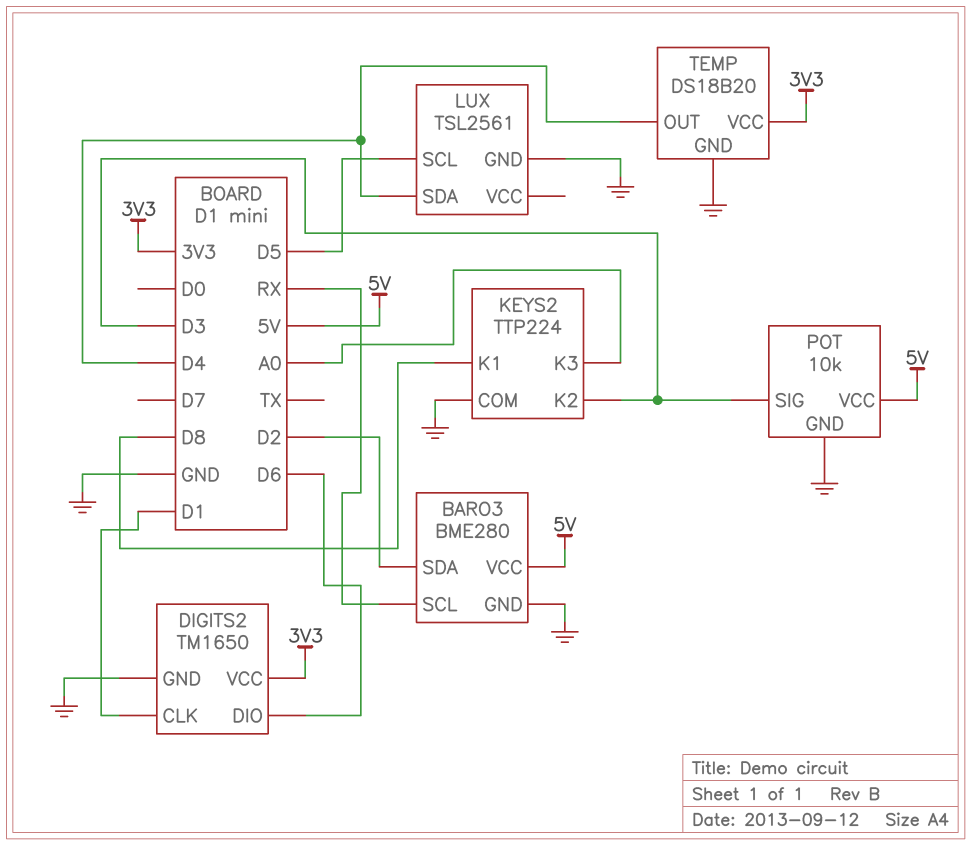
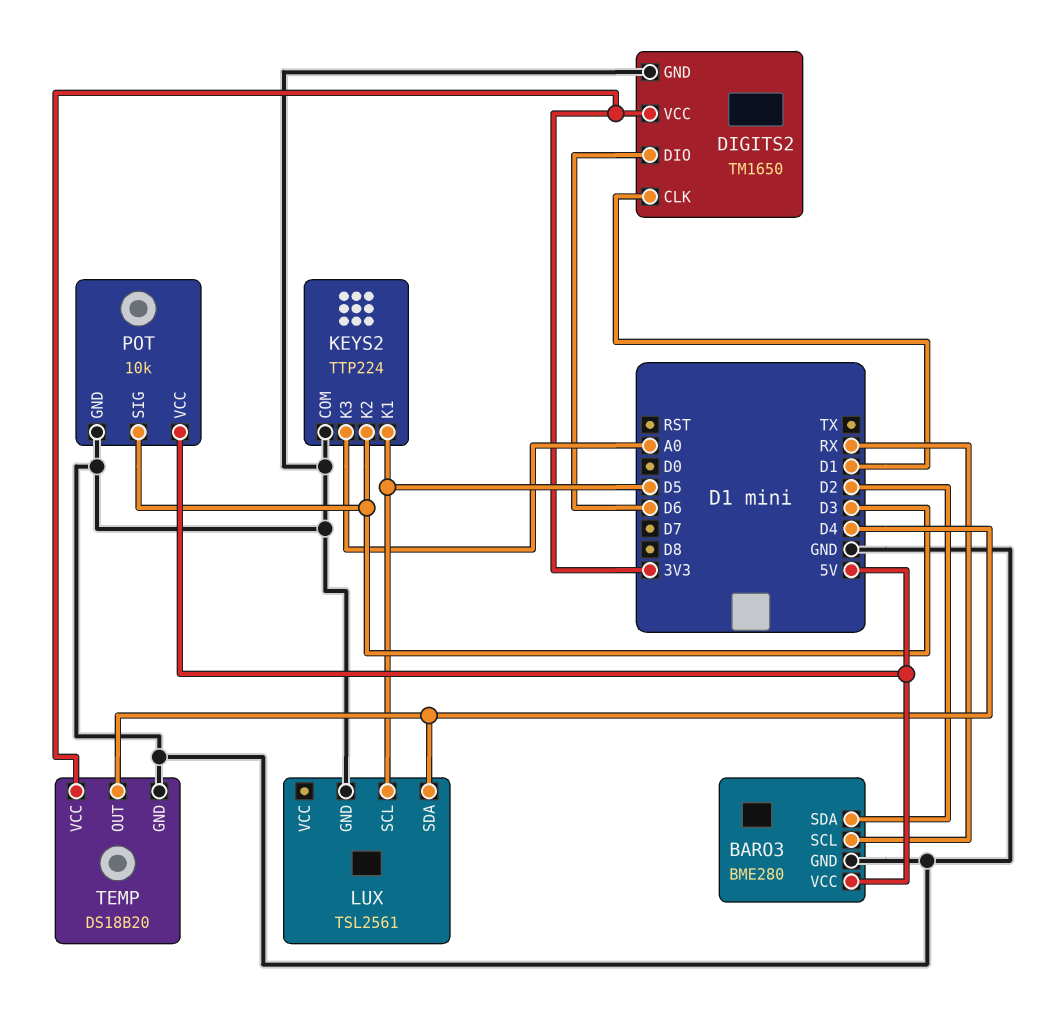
KEYS2 pin K1: D8 -> D5

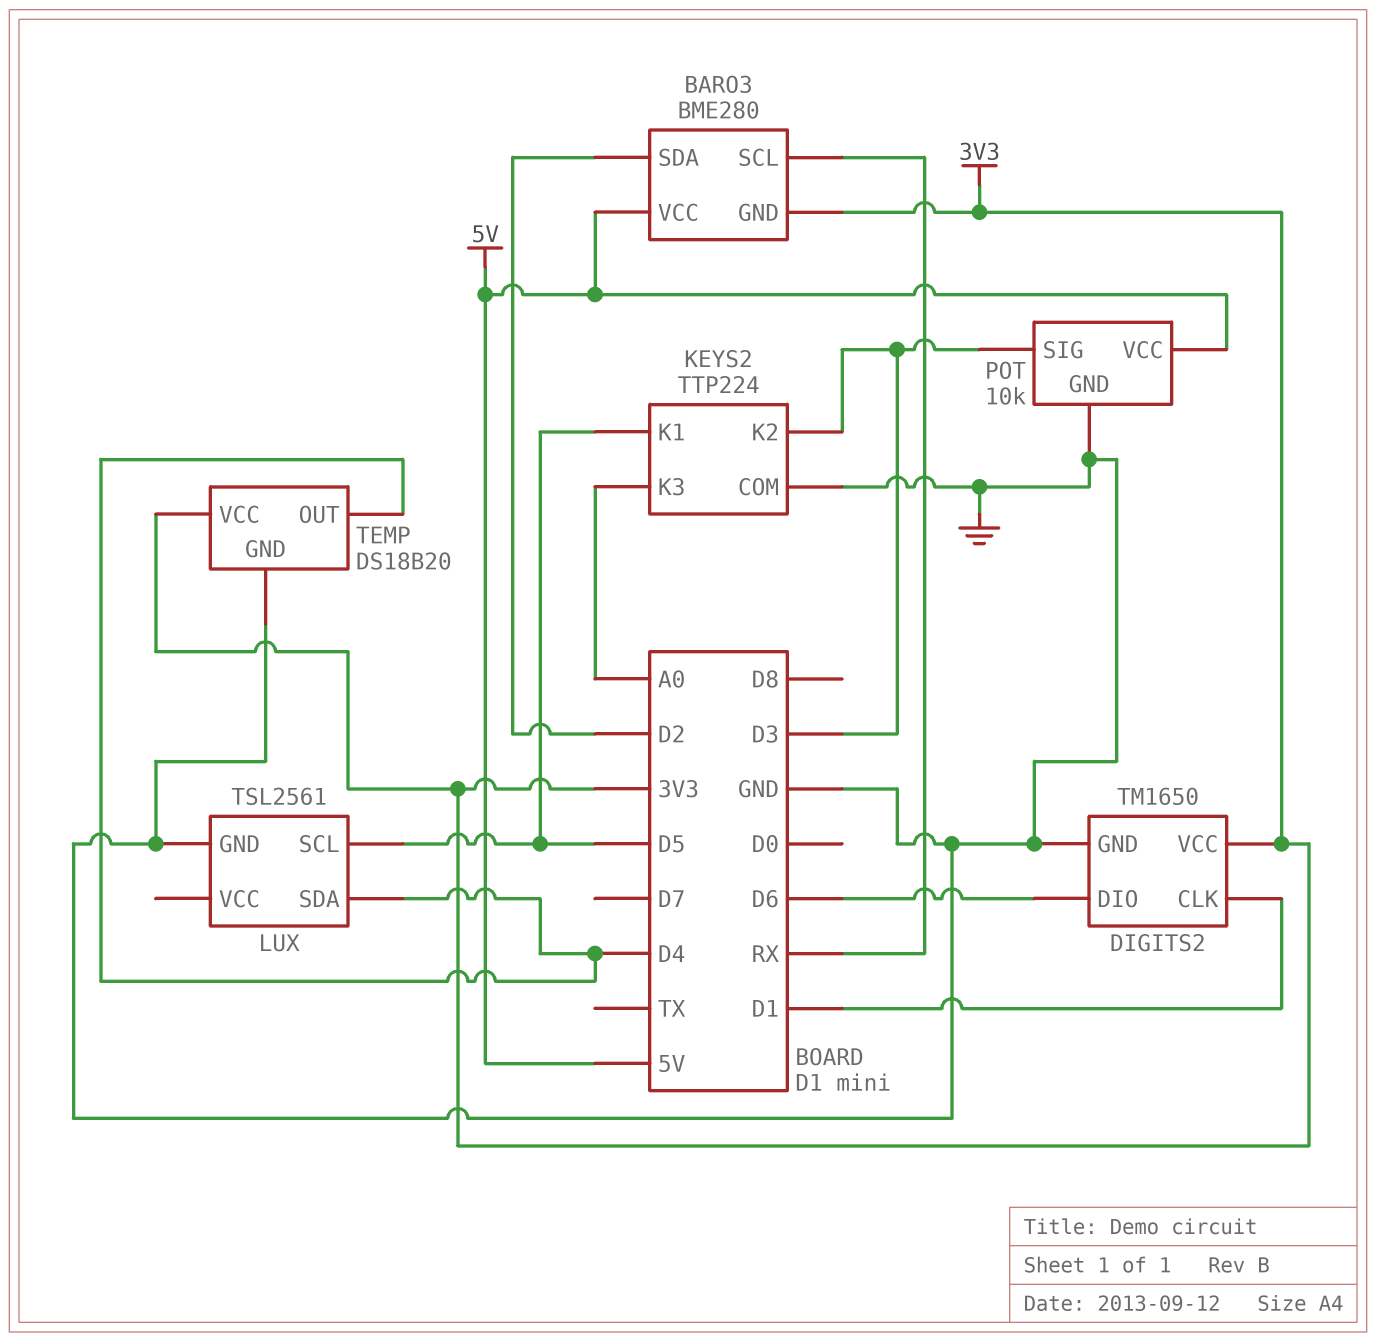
BARO3 pin GND: GND -> 3V3

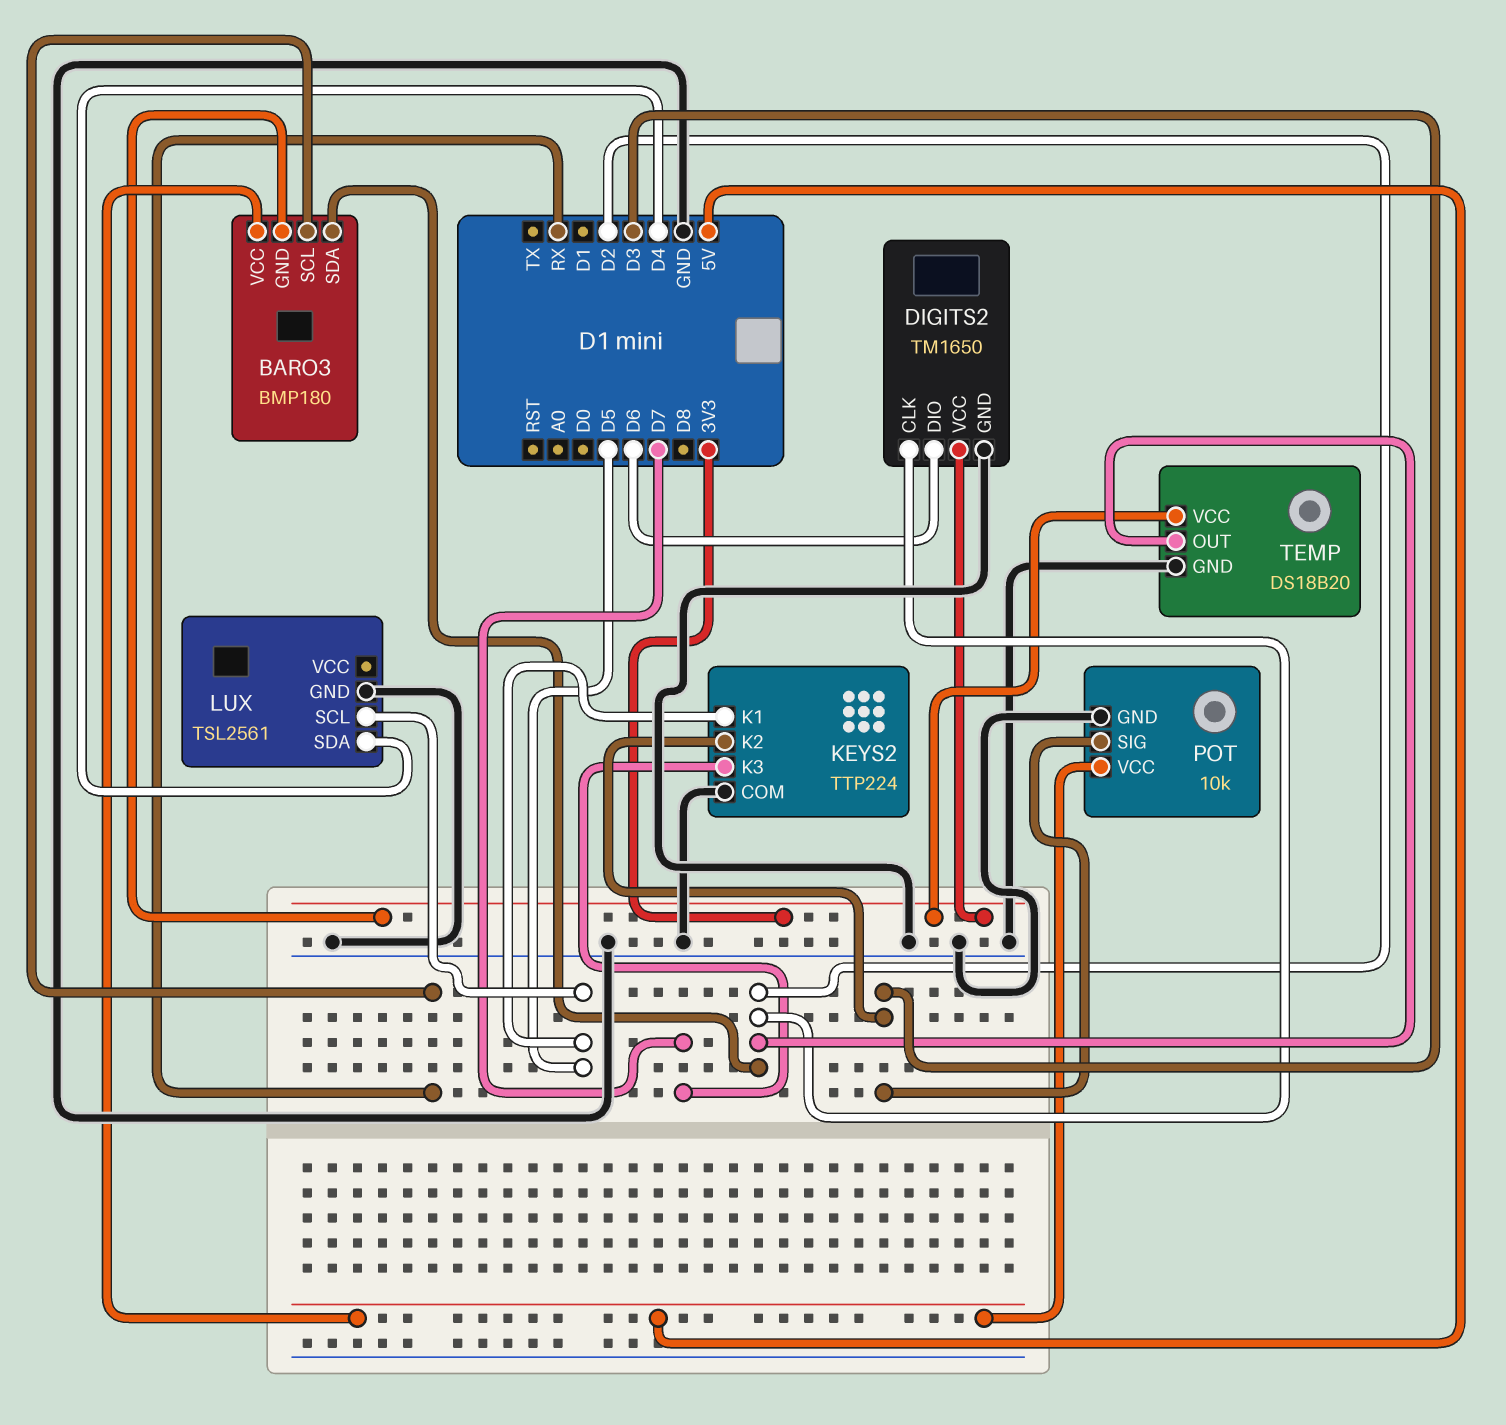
BARO3: BME280 -> BMP180
DIGITS2 pin CLK: D1 -> D2
KEYS2 pin K3: A0 -> D7
TEMP pin OUT: D4 -> D2

